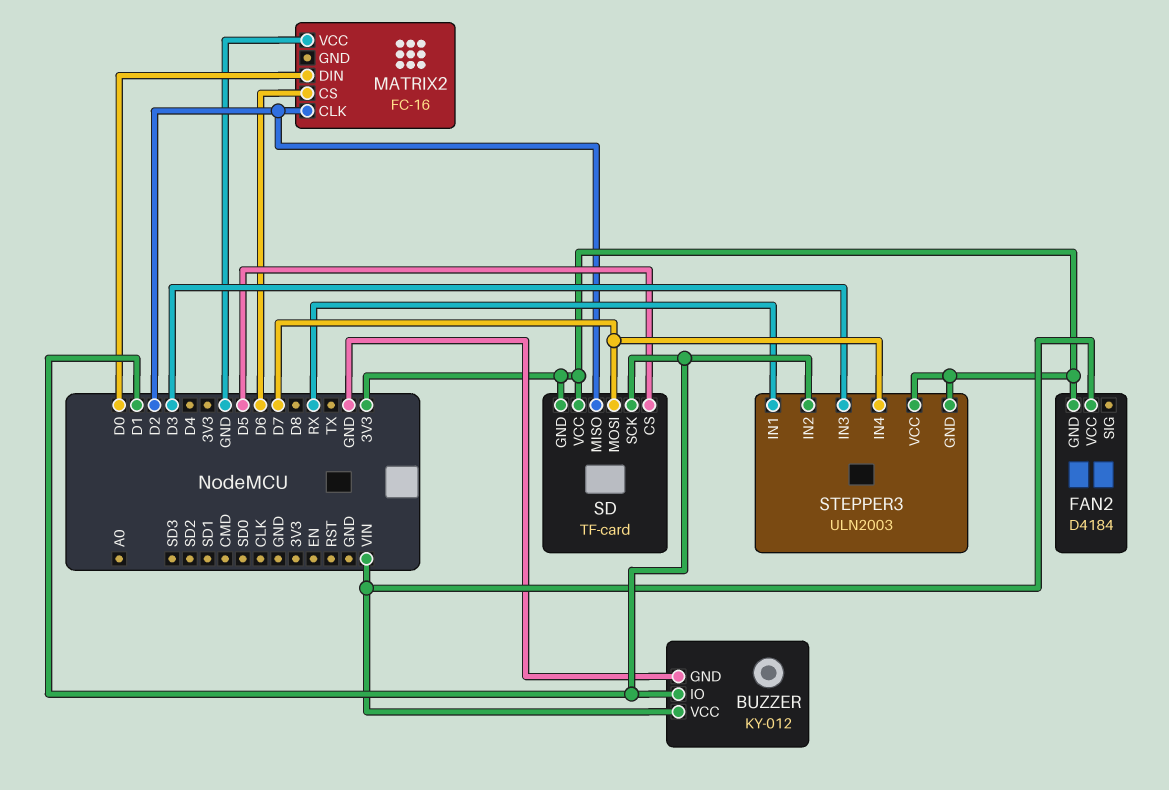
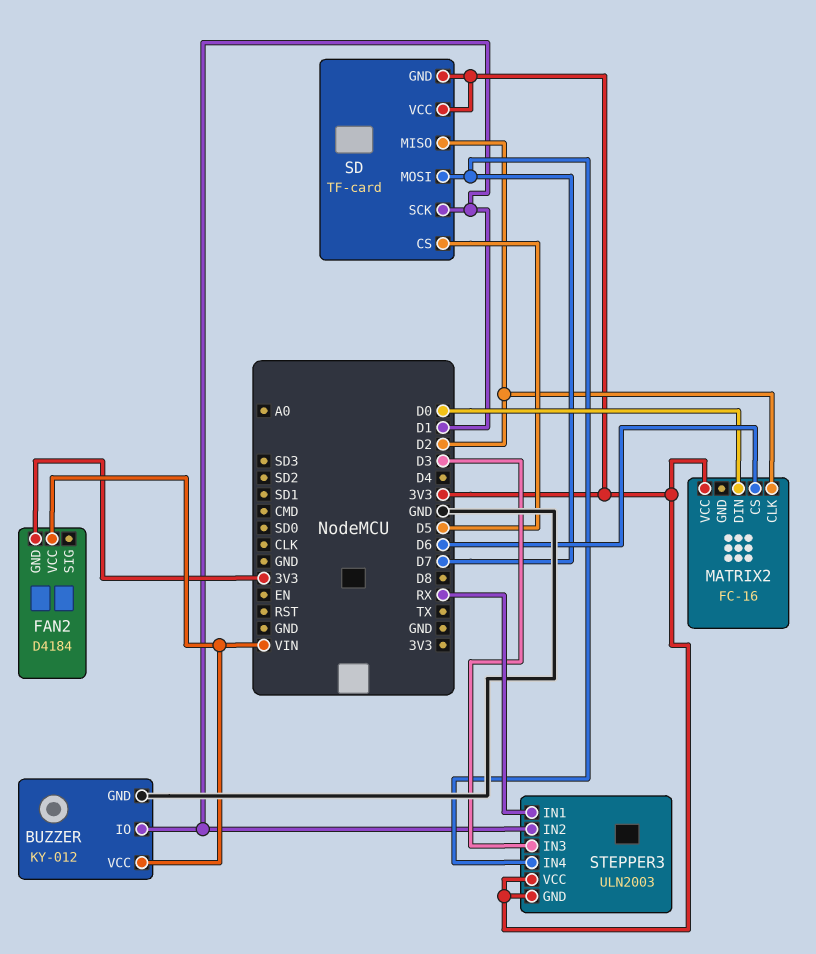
MATRIX2 pin VCC: GND -> 3V3

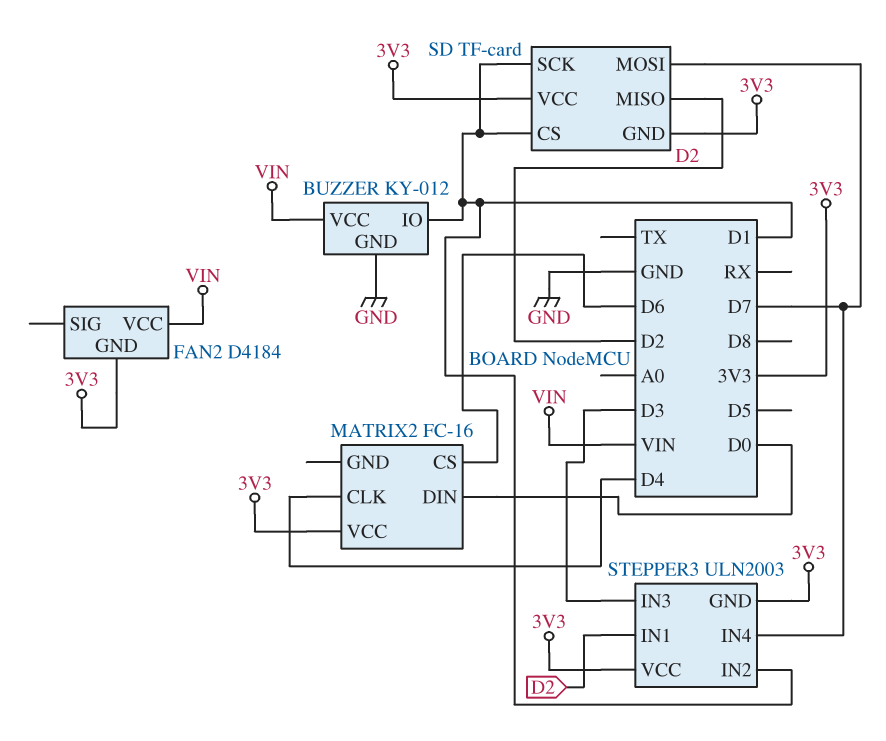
MATRIX2 pin CLK: D2 -> D4
SD pin CS: D5 -> D1
STEPPER3 pin IN1: RX -> D2

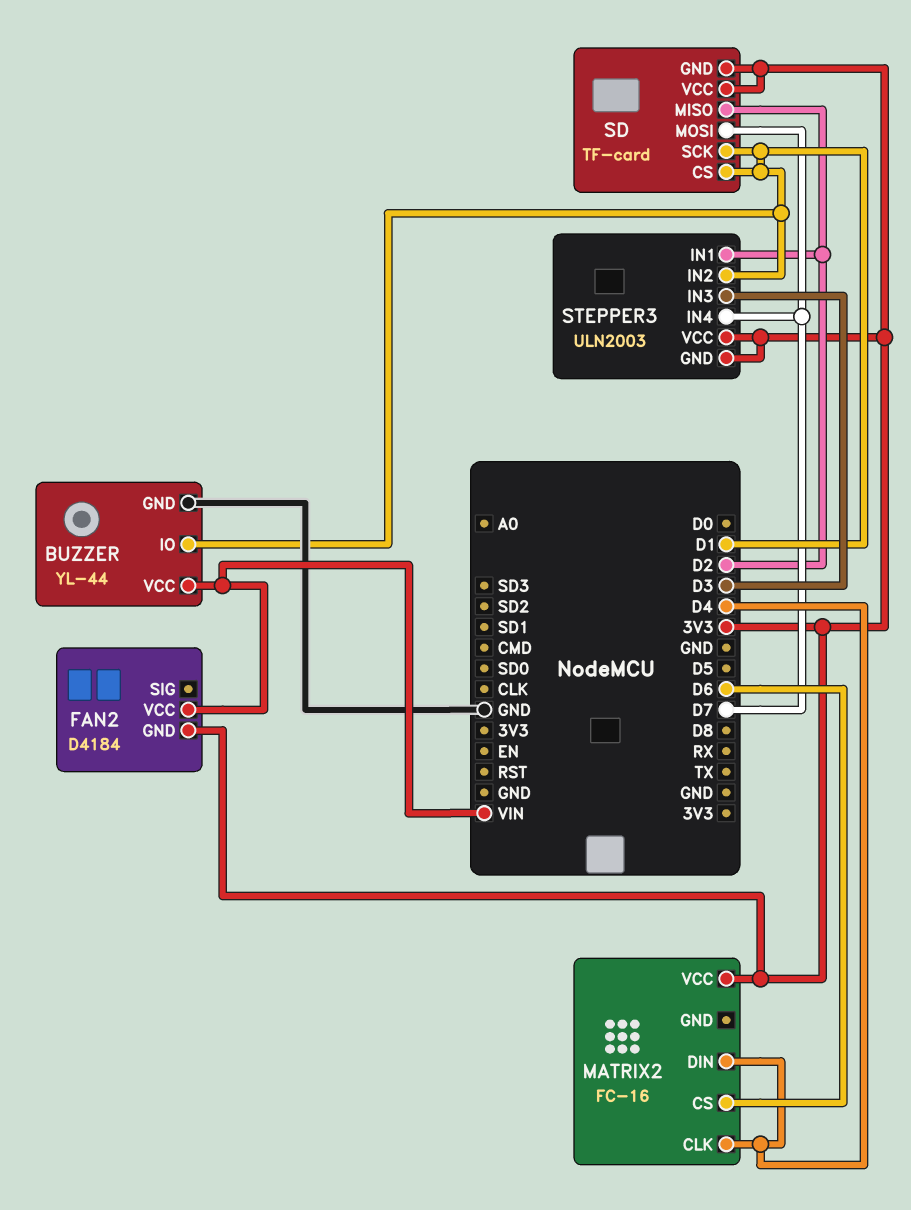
BUZZER: KY-012 -> YL-44
MATRIX2 pin DIN: D0 -> D4

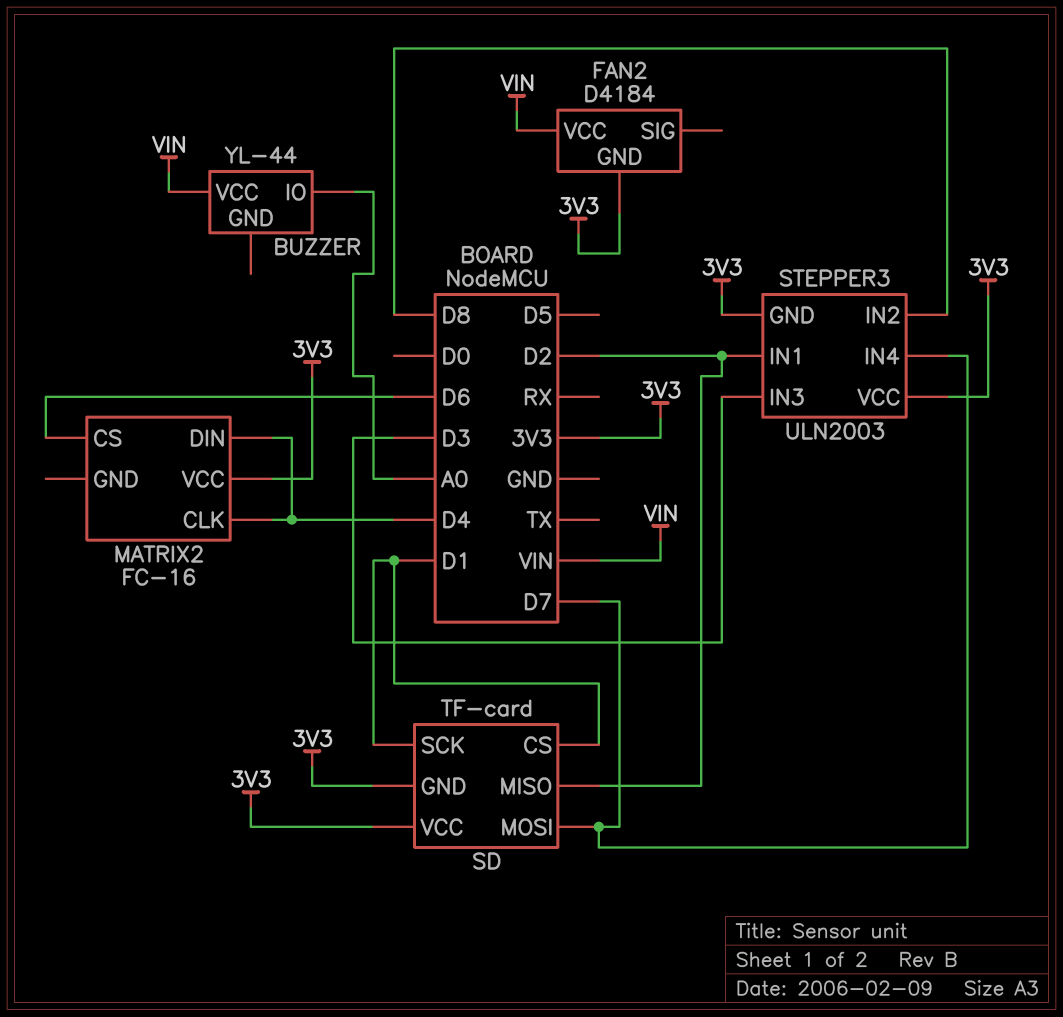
BUZZER pin GND: GND -> none
BUZZER pin IO: D1 -> A0
STEPPER3 pin IN2: D1 -> D8

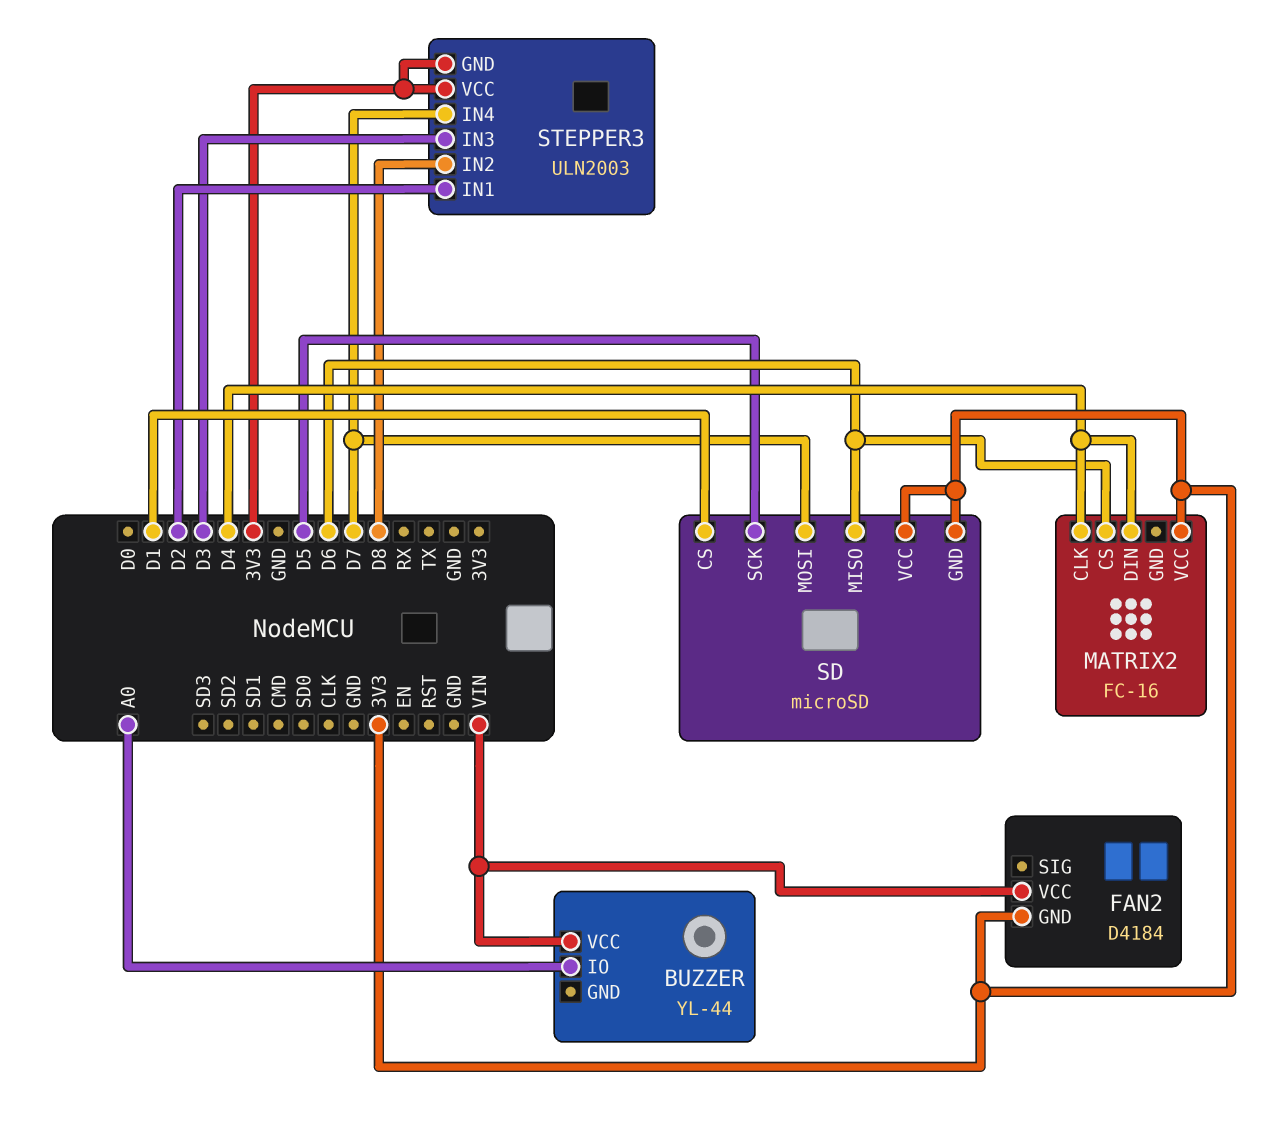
SD: TF-card -> microSD
SD pin MISO: D2 -> D6
SD pin SCK: D1 -> D5

